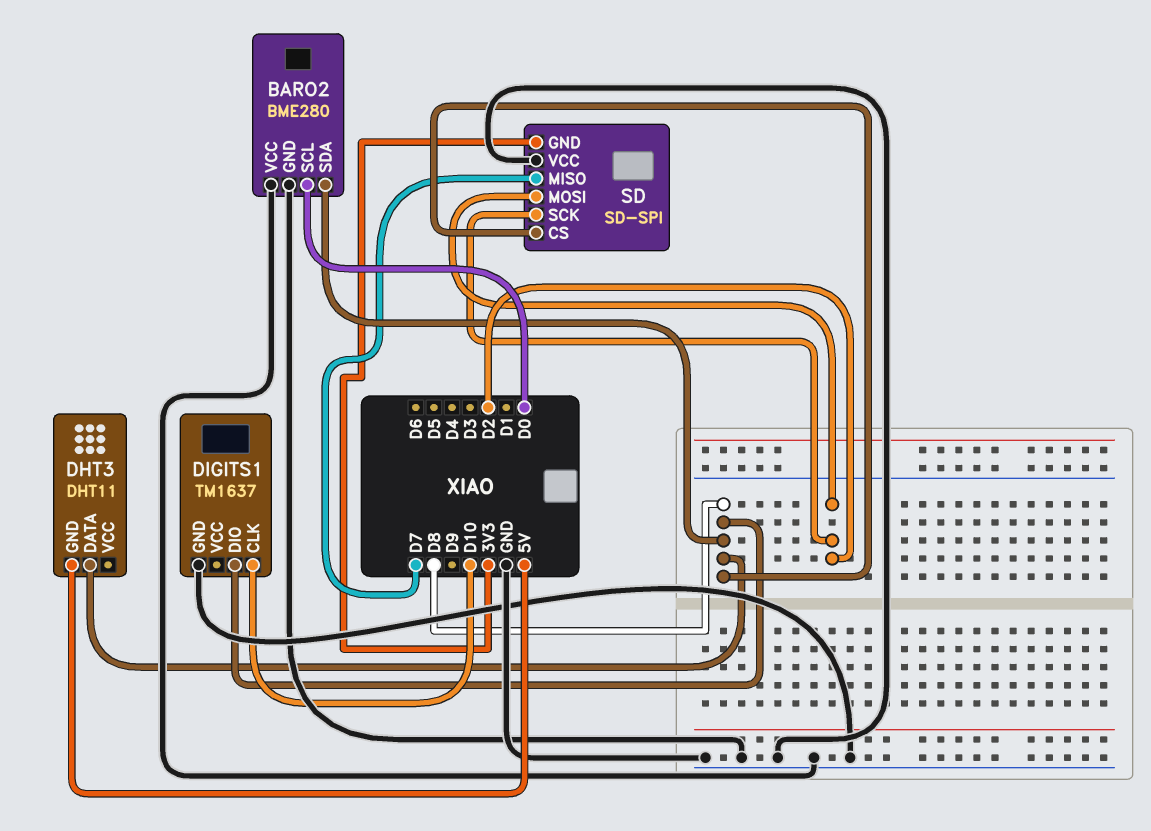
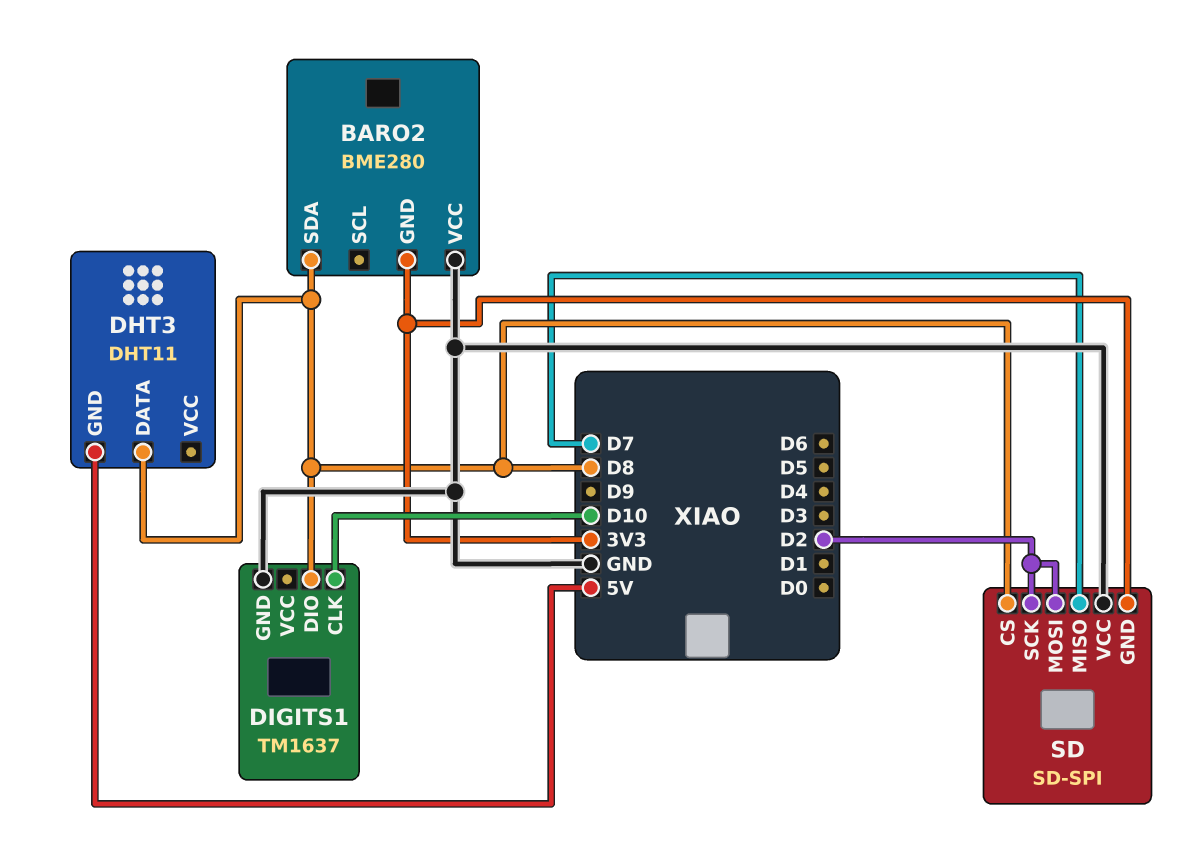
BARO2 pin GND: GND -> 3V3
BARO2 pin SCL: D0 -> none

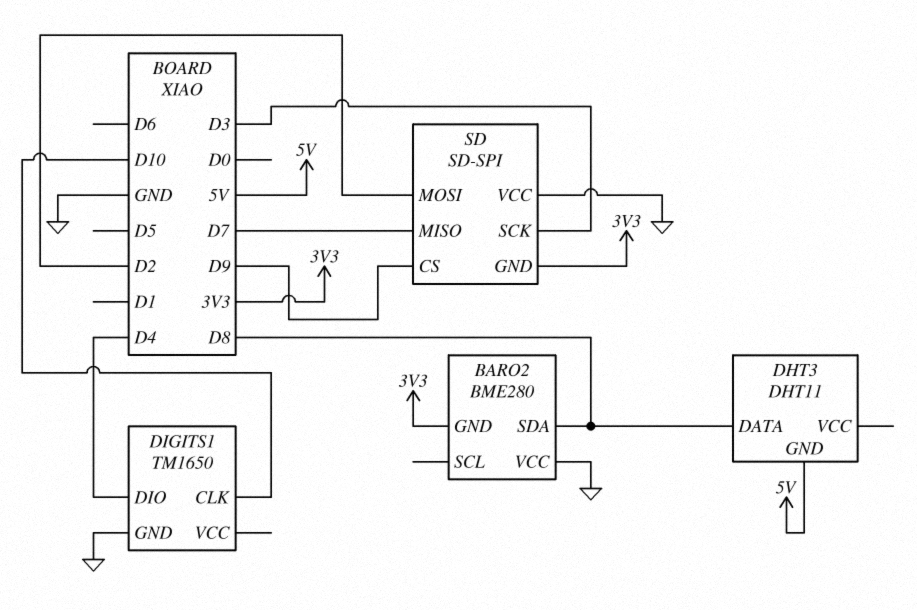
DIGITS1: TM1637 -> TM1650
DIGITS1 pin DIO: D8 -> D4
SD pin CS: D8 -> D9
SD pin SCK: D2 -> D3

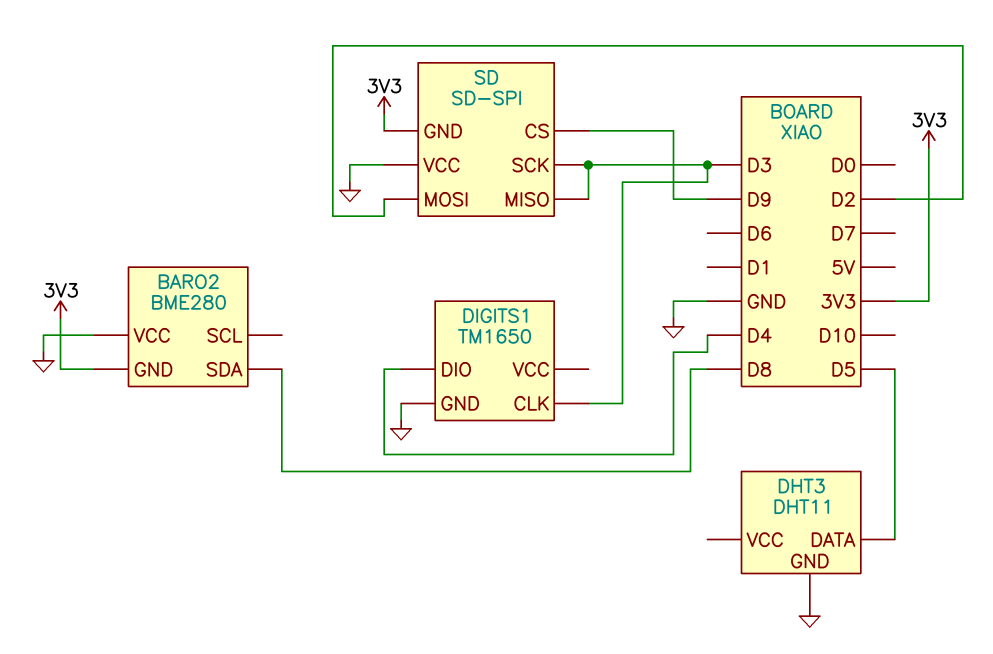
DHT3 pin DATA: D8 -> D5
DHT3 pin GND: 5V -> GND
DIGITS1 pin CLK: D10 -> D3
SD pin MISO: D7 -> D3

